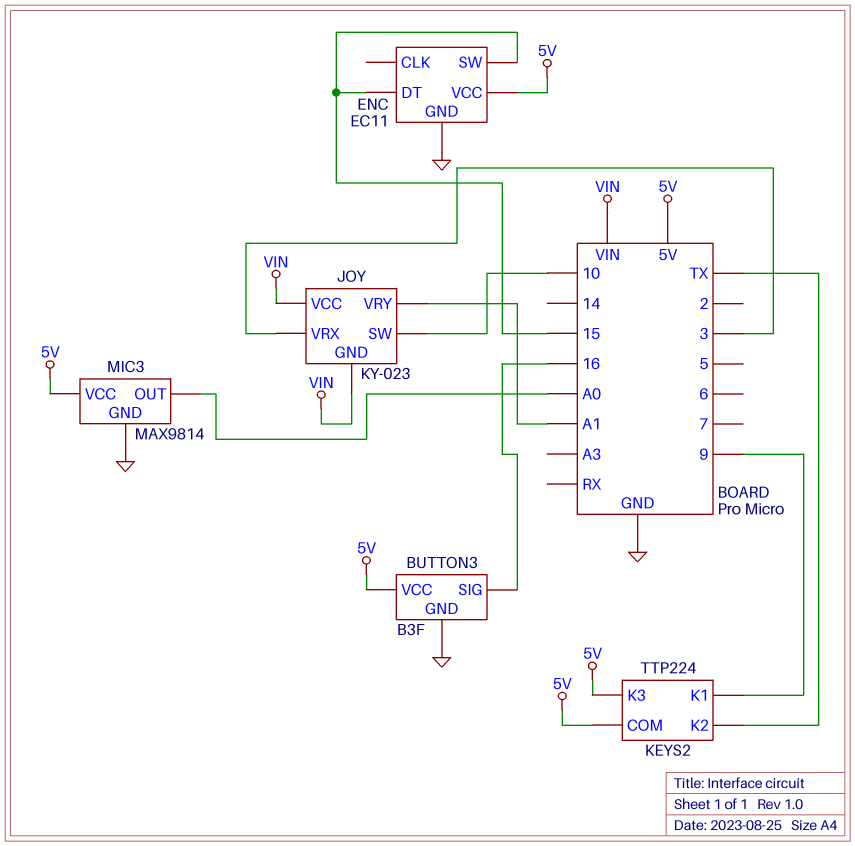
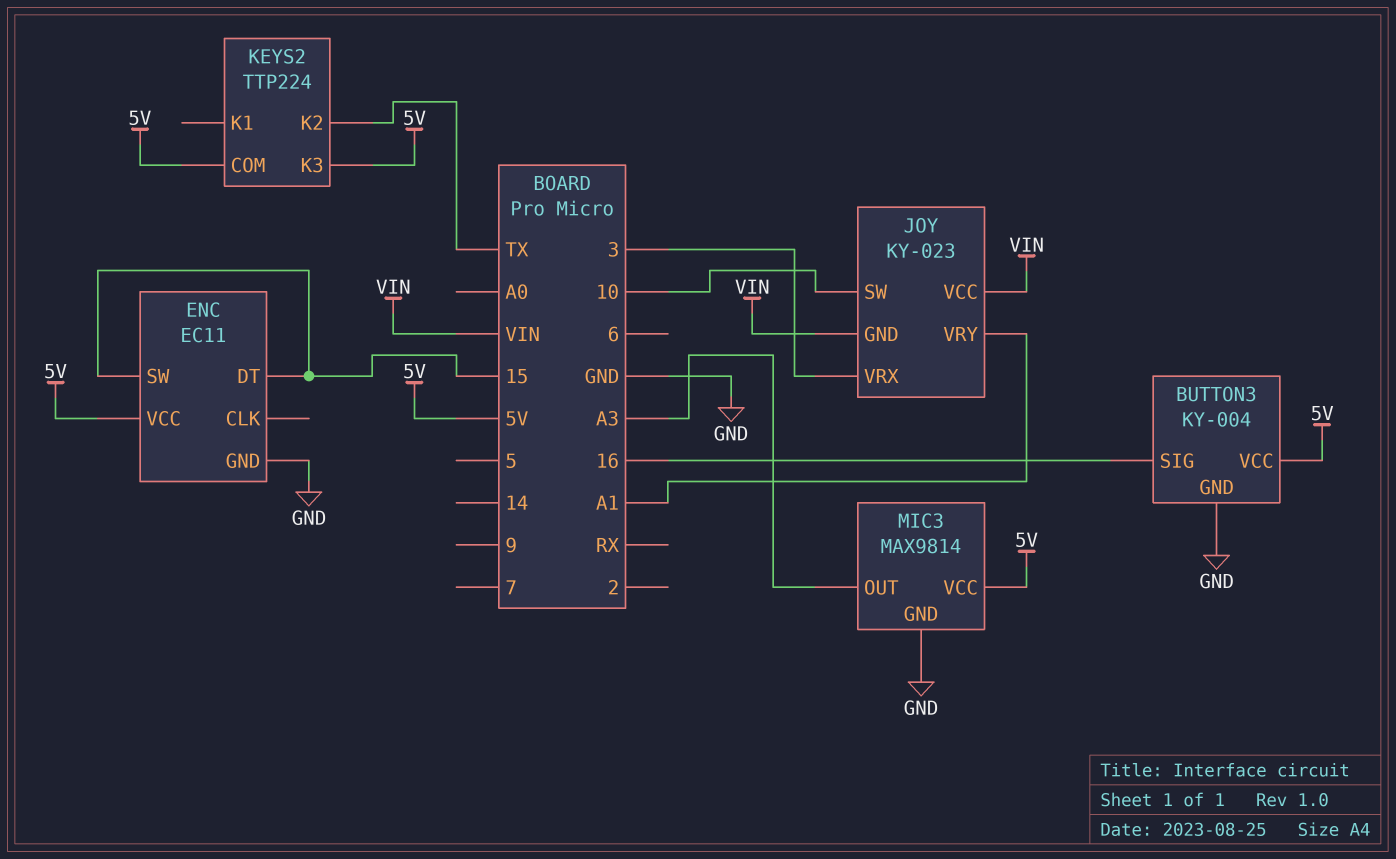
BUTTON3: B3F -> KY-004
KEYS2 pin K1: 9 -> none
MIC3 pin OUT: A0 -> A3

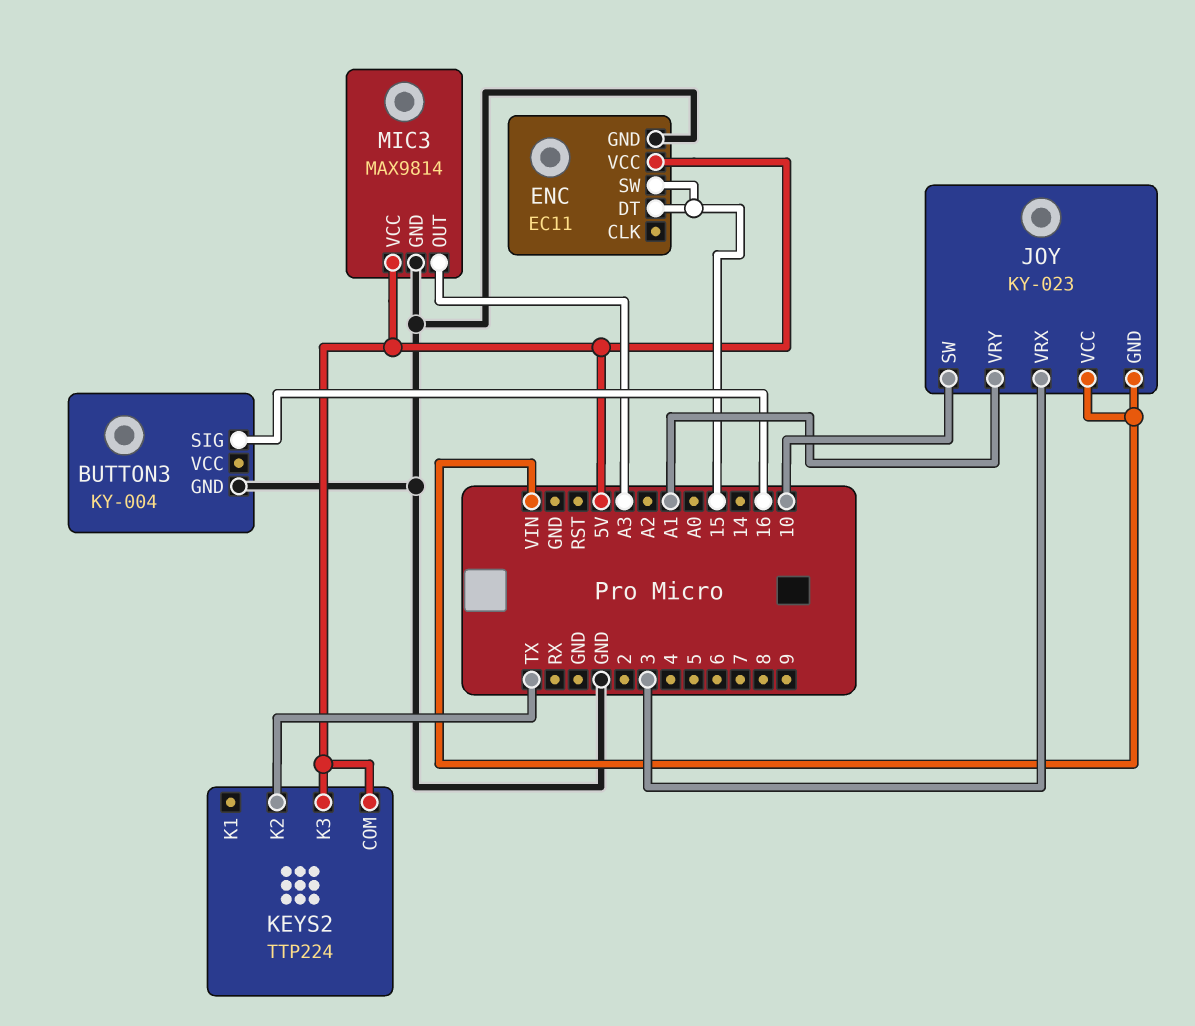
BUTTON3 pin VCC: 5V -> none

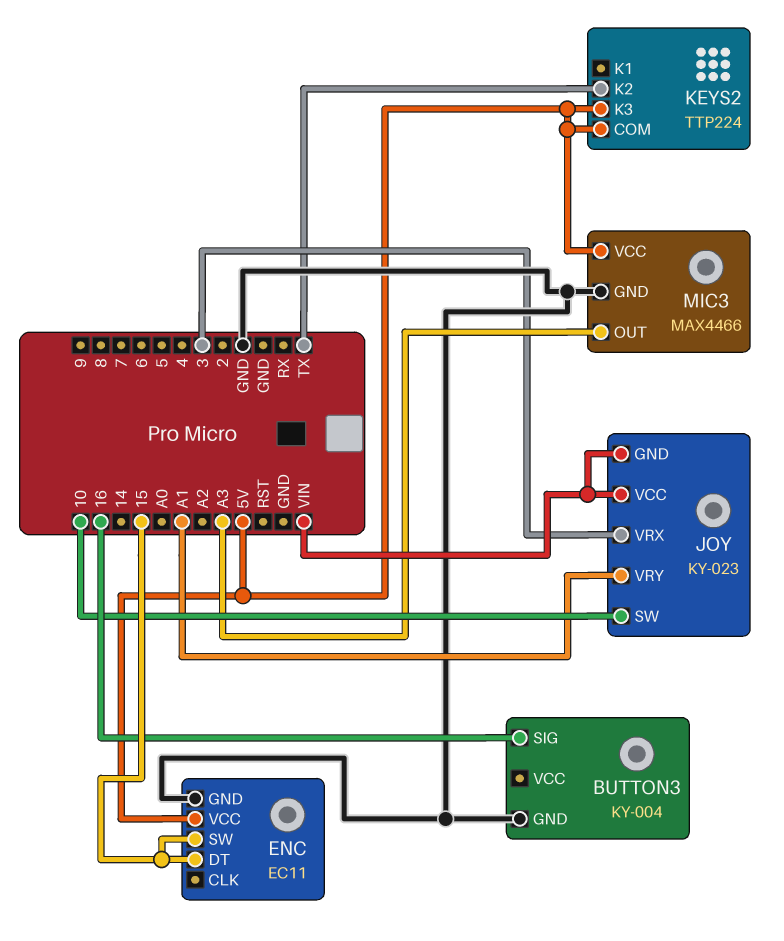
MIC3: MAX9814 -> MAX4466

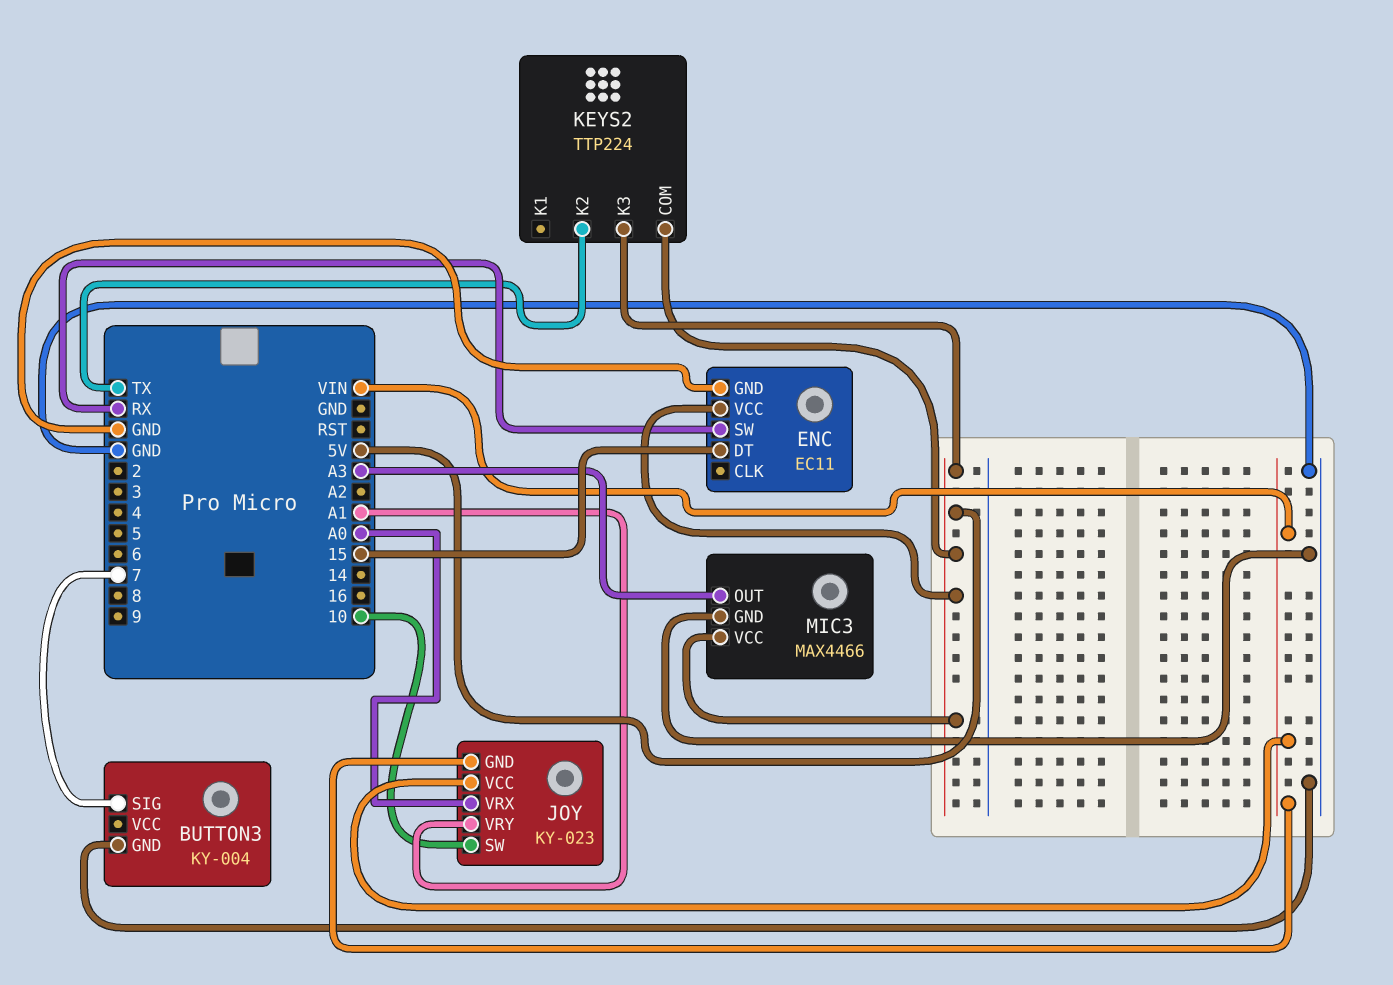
BUTTON3 pin SIG: 16 -> 7
ENC pin SW: 15 -> RX
JOY pin VRX: 3 -> A0

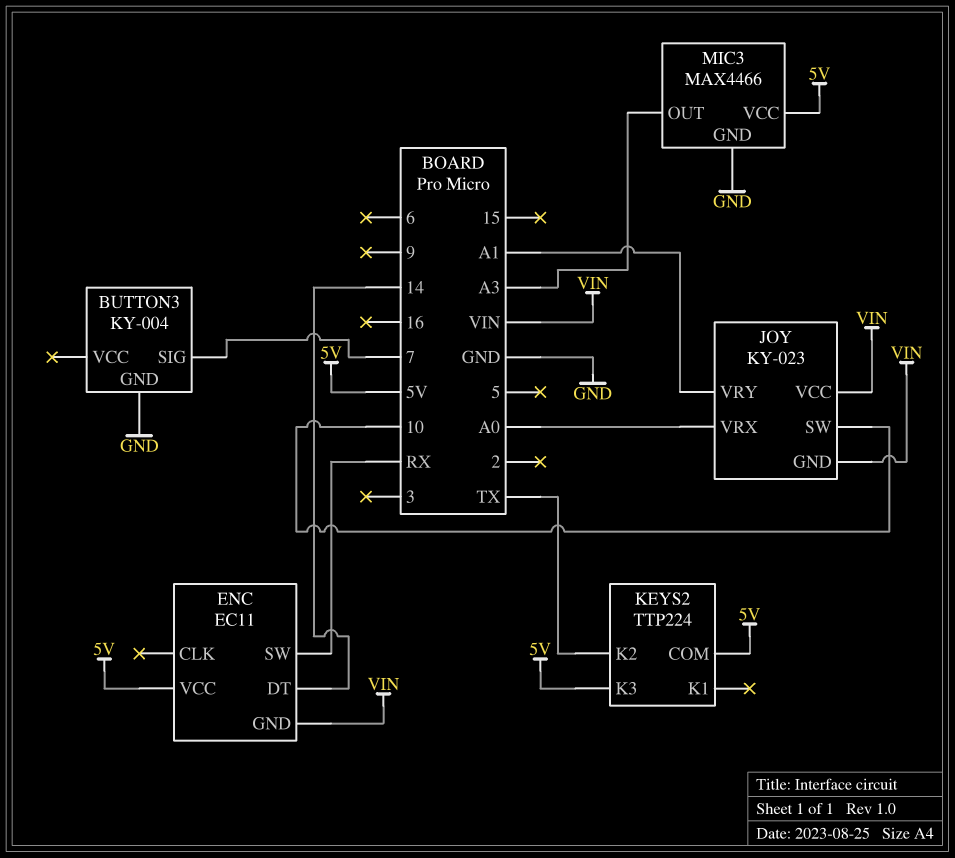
ENC pin DT: 15 -> 14
ENC pin GND: GND -> VIN

